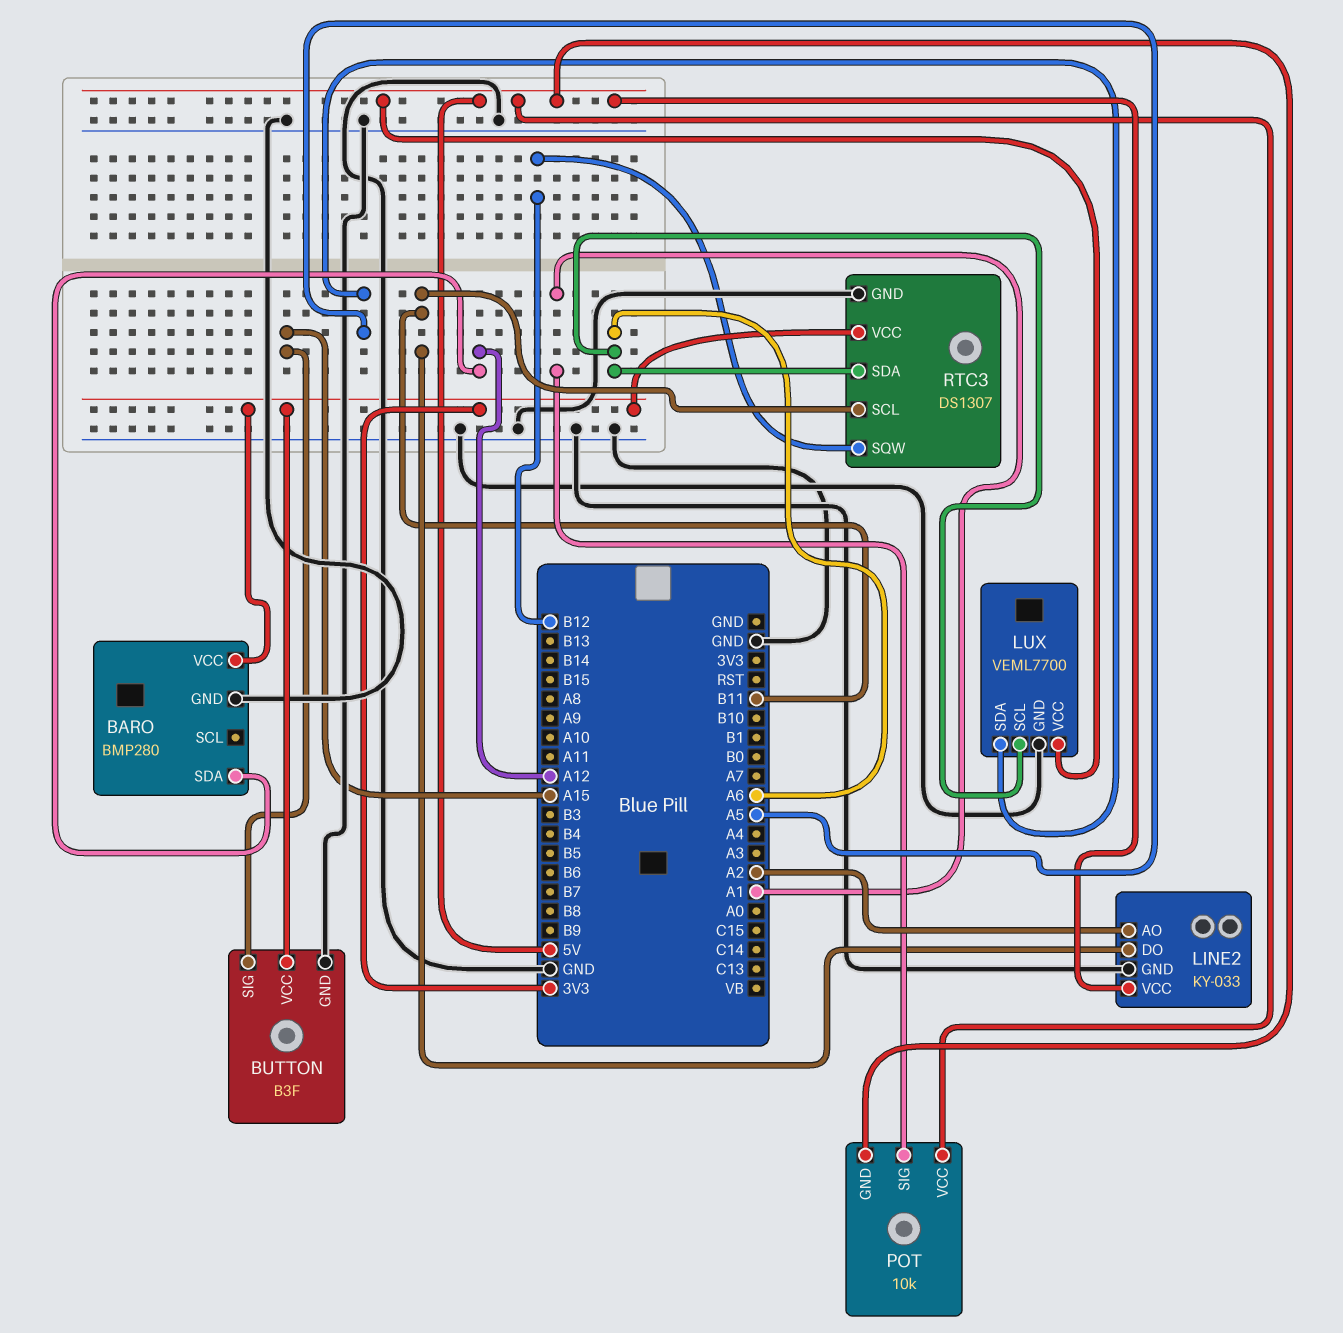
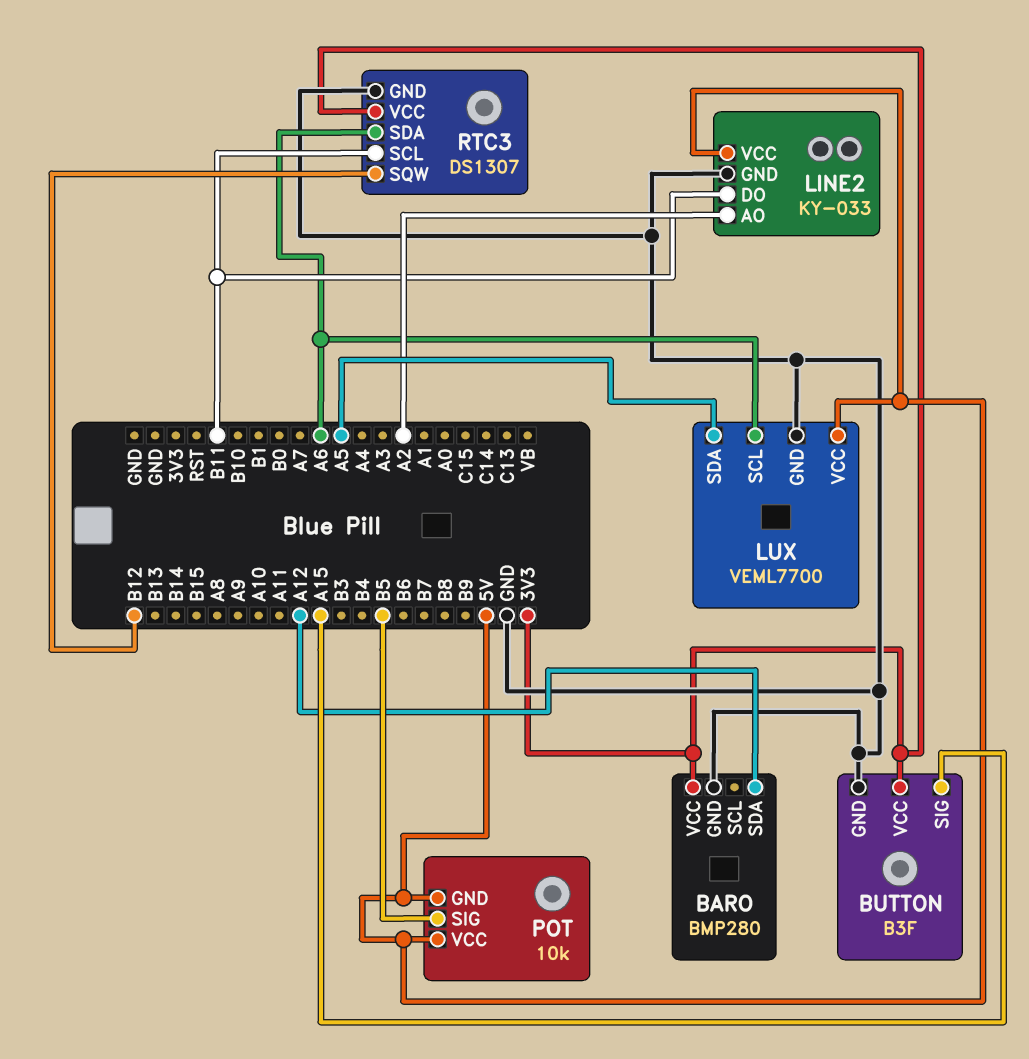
POT pin SIG: A1 -> B5

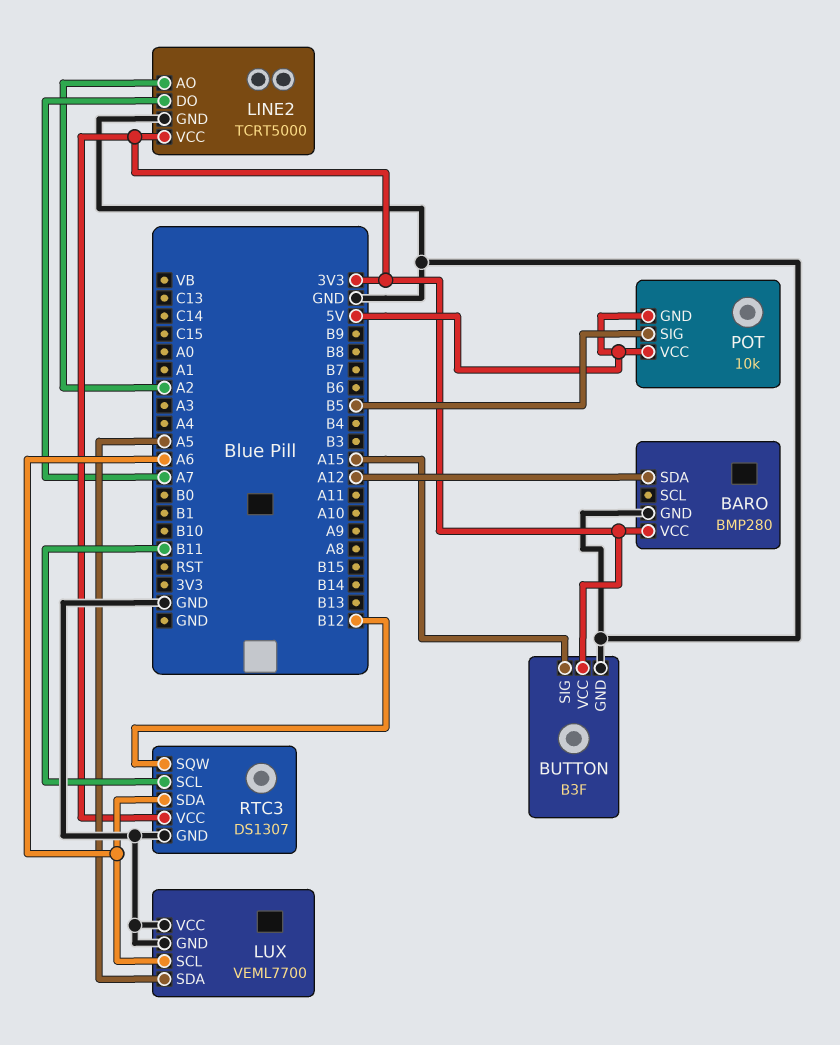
LINE2: KY-033 -> TCRT5000
LINE2 pin DO: B11 -> A7
LINE2 pin VCC: 5V -> 3V3
LUX pin VCC: 5V -> GND

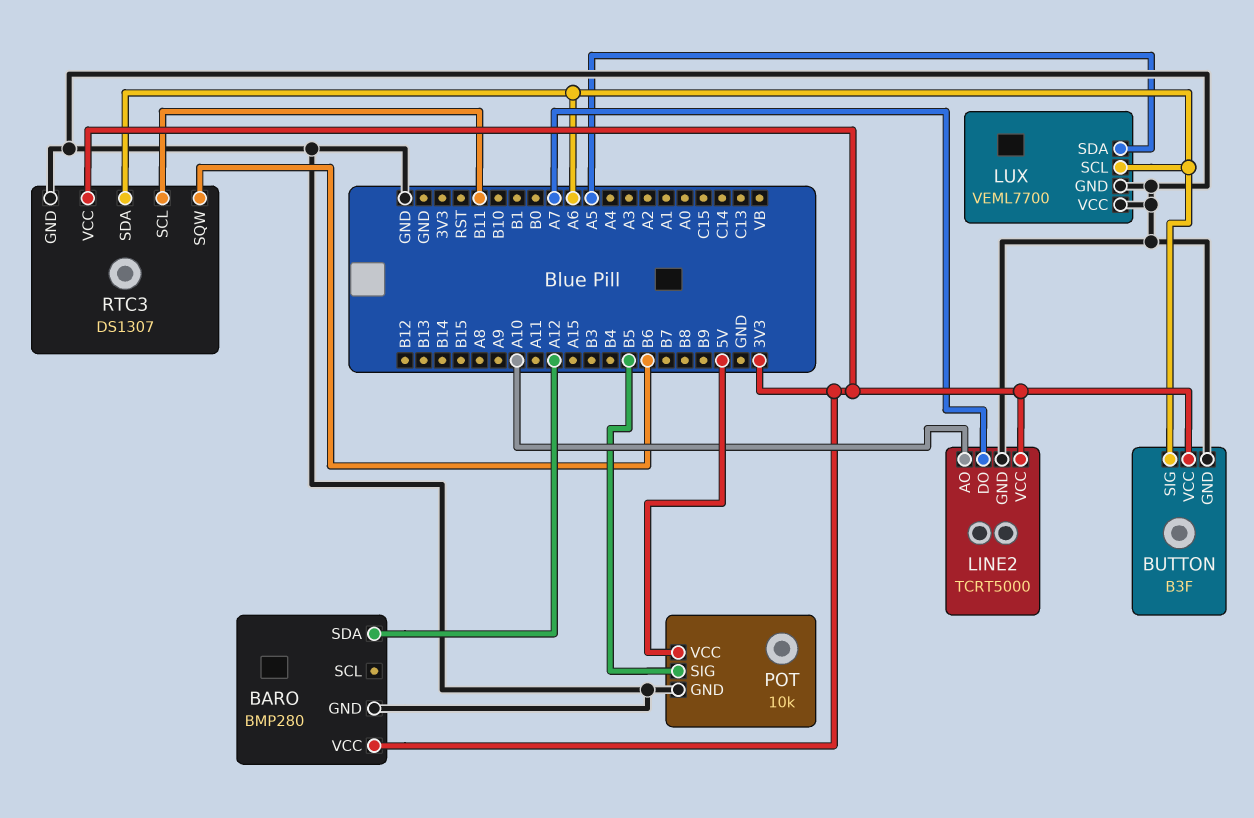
BUTTON pin SIG: A15 -> A6
LINE2 pin AO: A2 -> A10
POT pin GND: 5V -> GND
RTC3 pin SQW: B12 -> B6

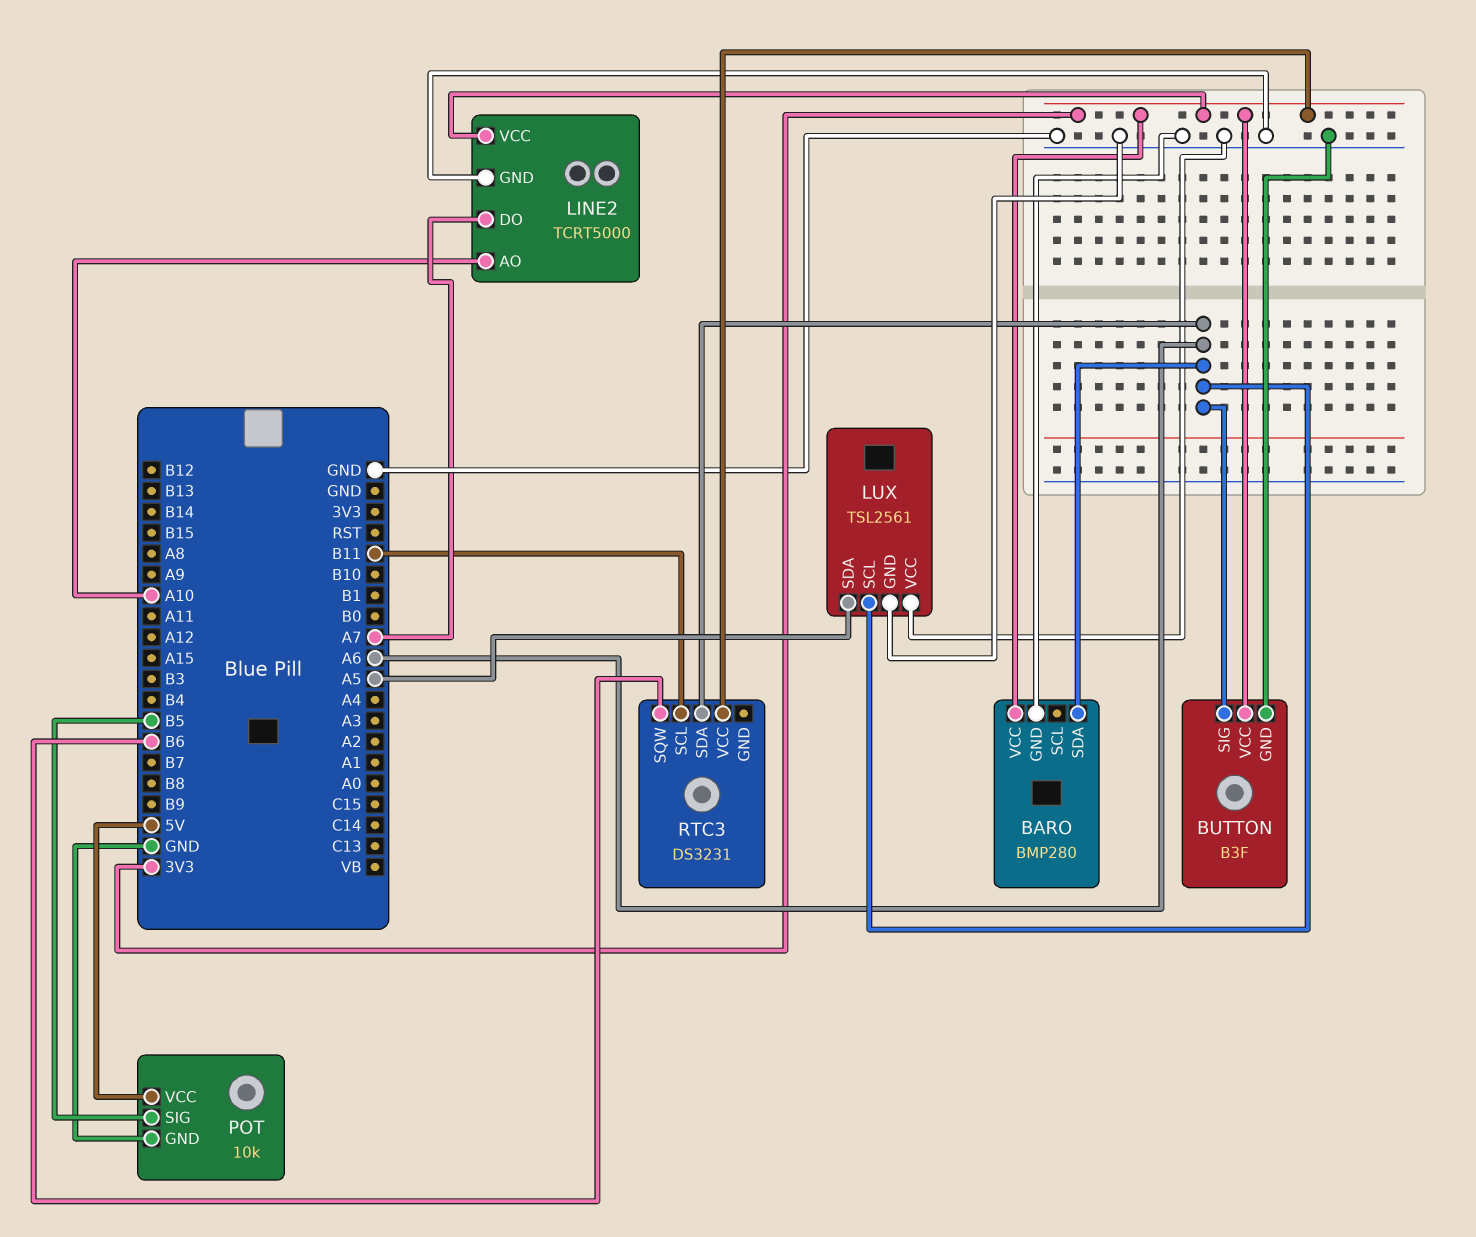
BARO pin SDA: A12 -> A6
LUX: VEML7700 -> TSL2561
RTC3: DS1307 -> DS3231
RTC3 pin GND: GND -> none

